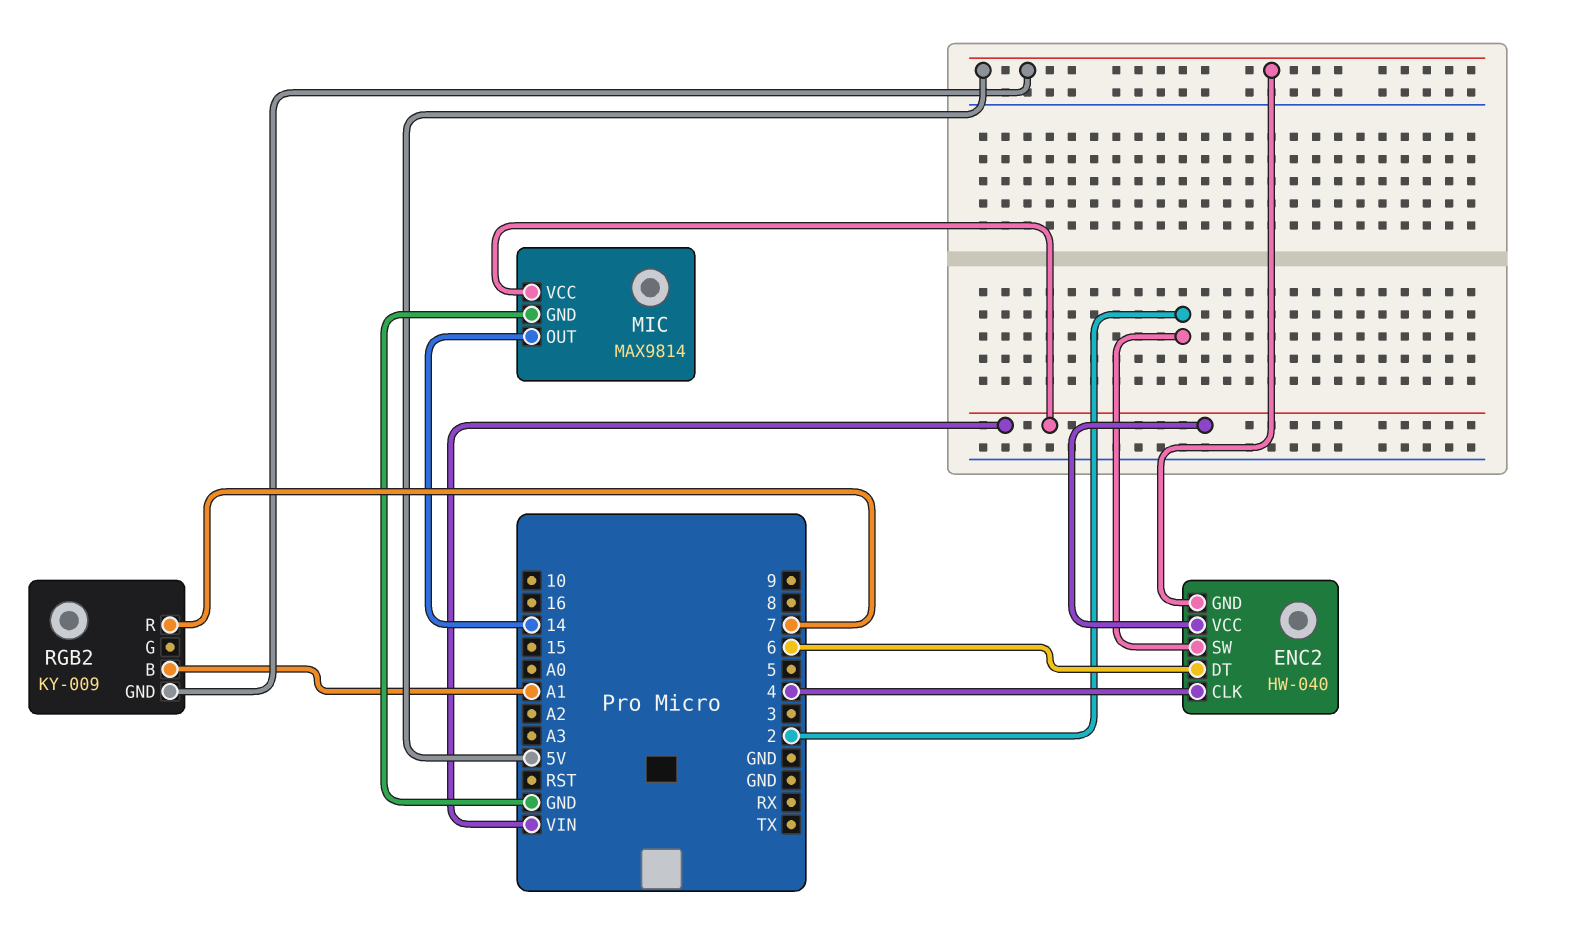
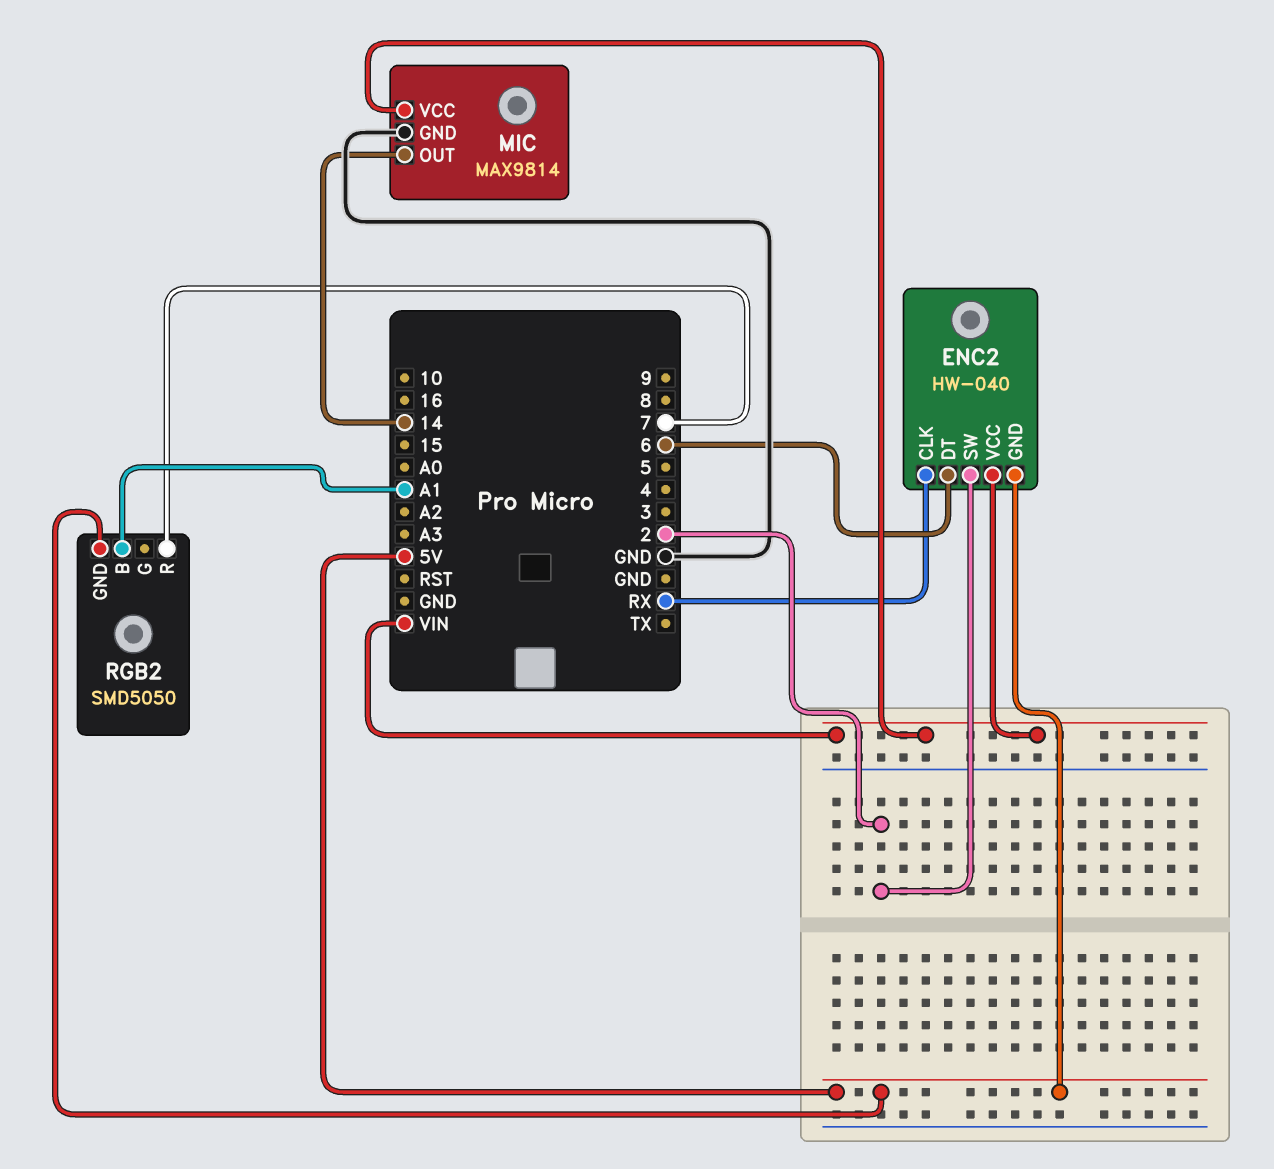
ENC2 pin CLK: 4 -> RX
RGB2: KY-009 -> SMD5050

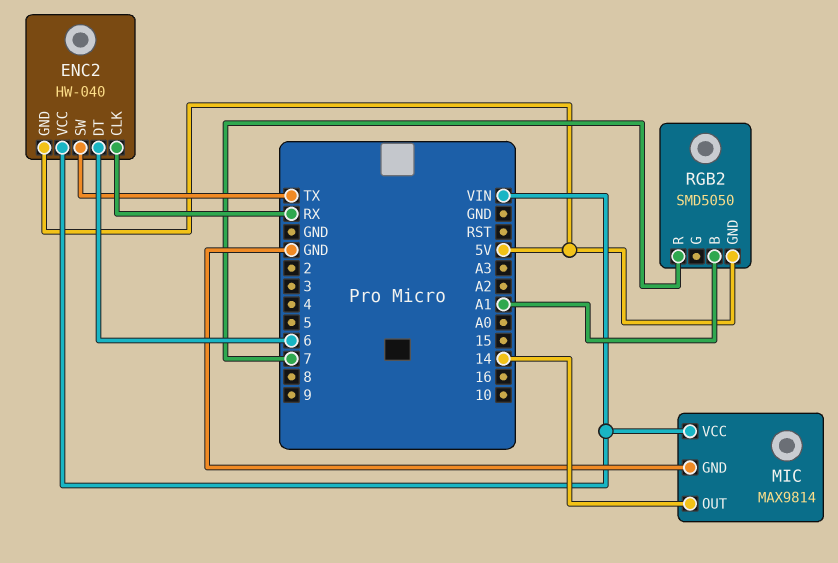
ENC2 pin SW: 2 -> TX

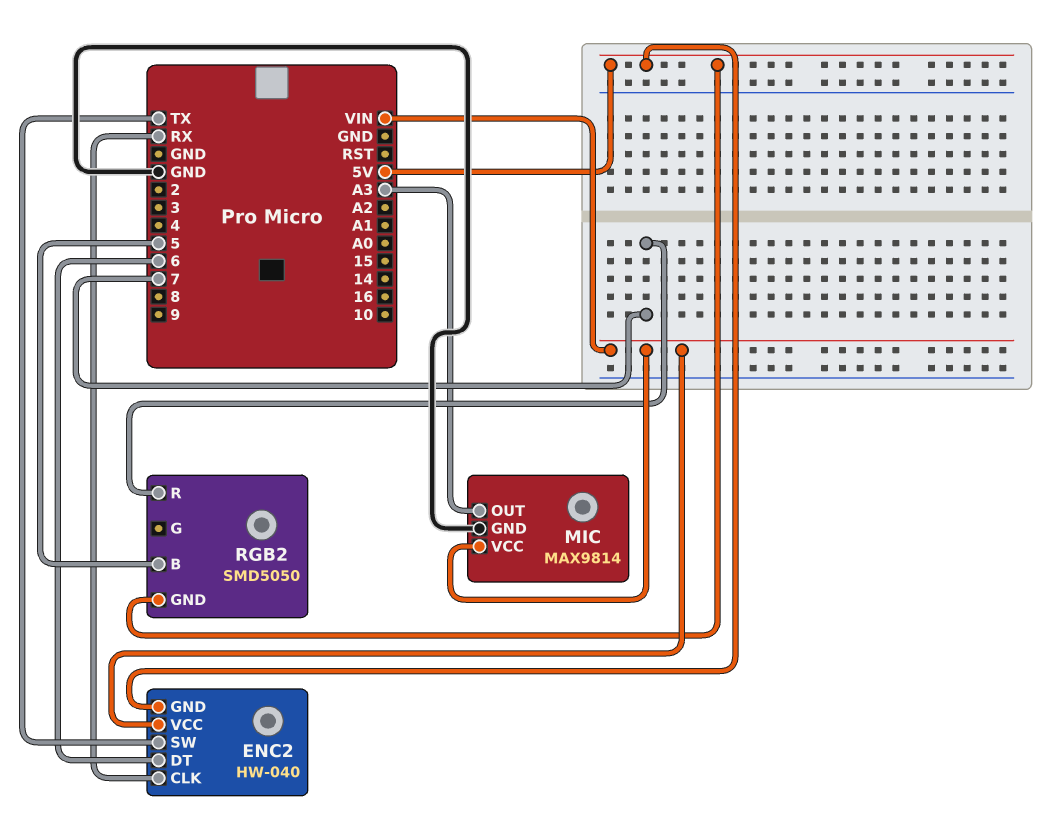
MIC pin OUT: 14 -> A3
RGB2 pin B: A1 -> 5

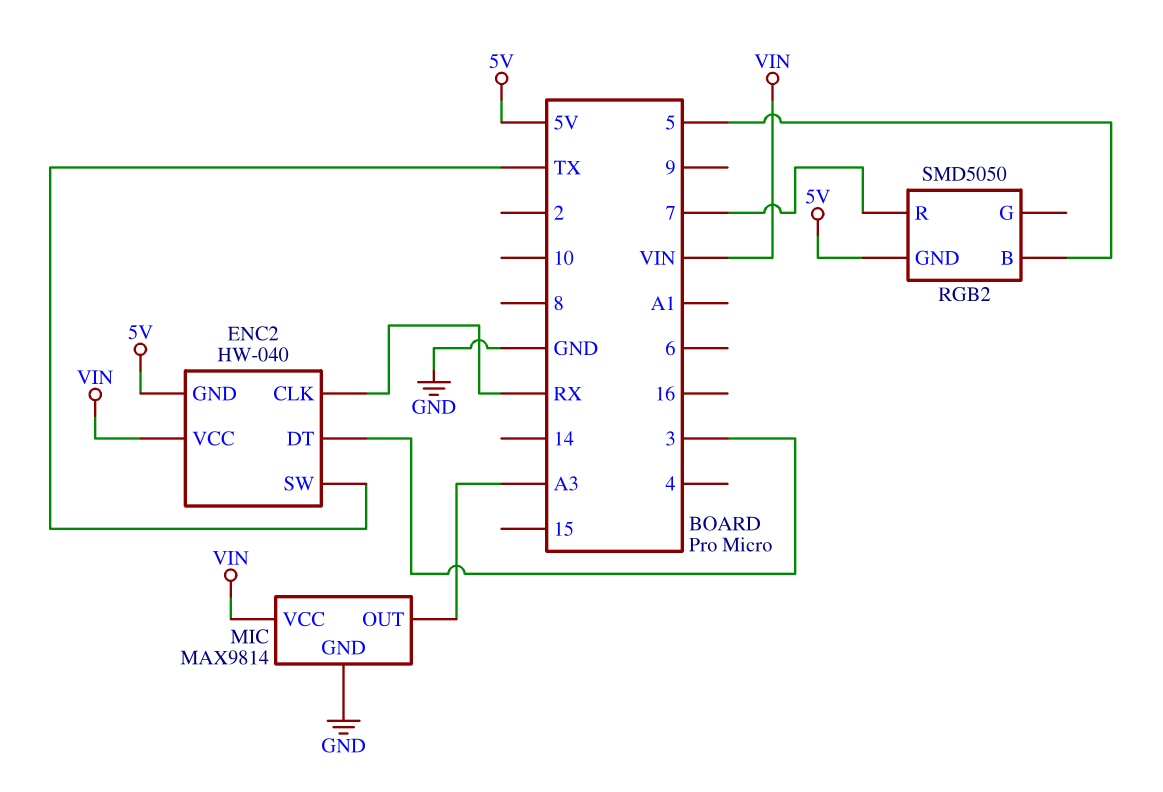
ENC2 pin DT: 6 -> 3

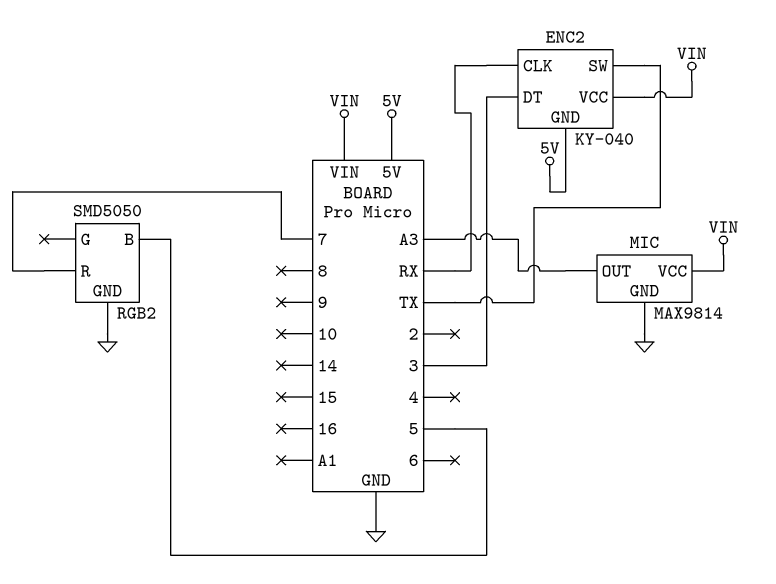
ENC2: HW-040 -> KY-040
RGB2 pin GND: 5V -> GND

